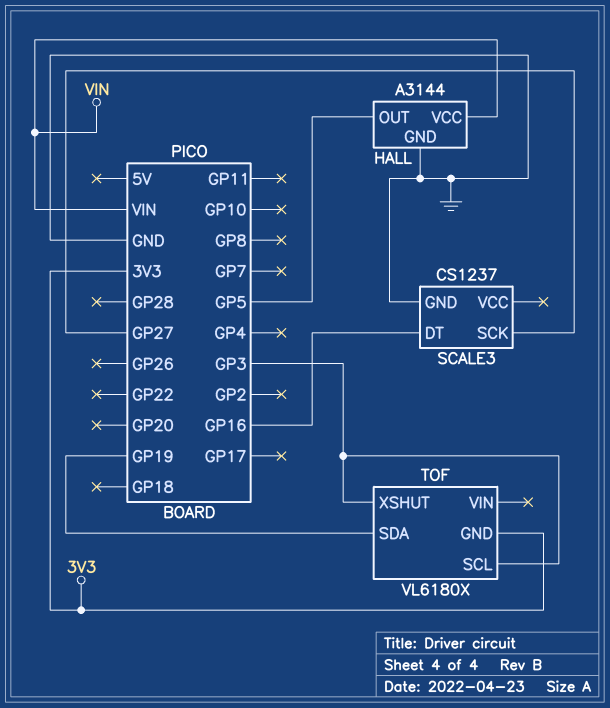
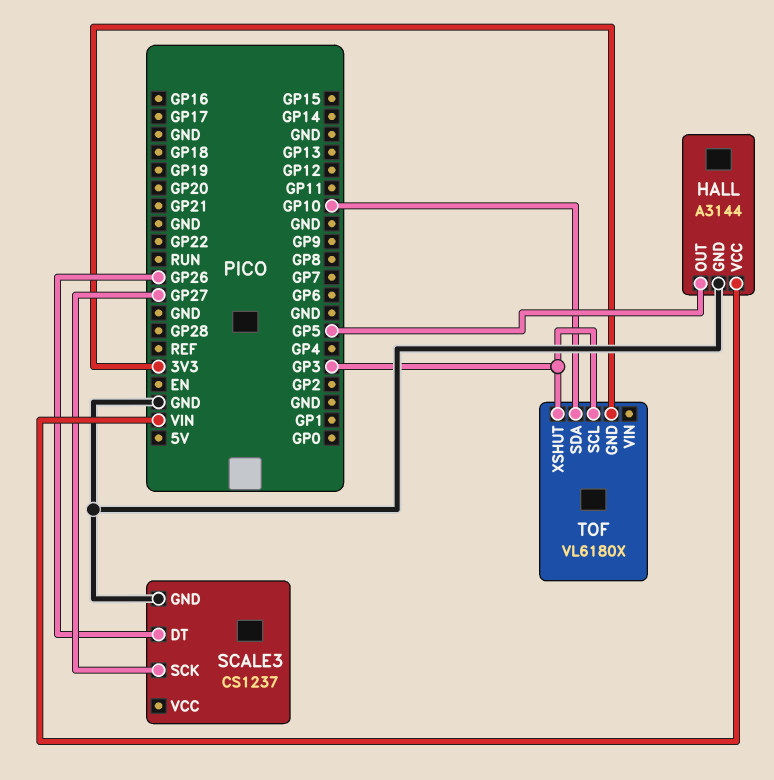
SCALE3 pin DT: GP16 -> GP26
TOF pin SDA: GP19 -> GP10

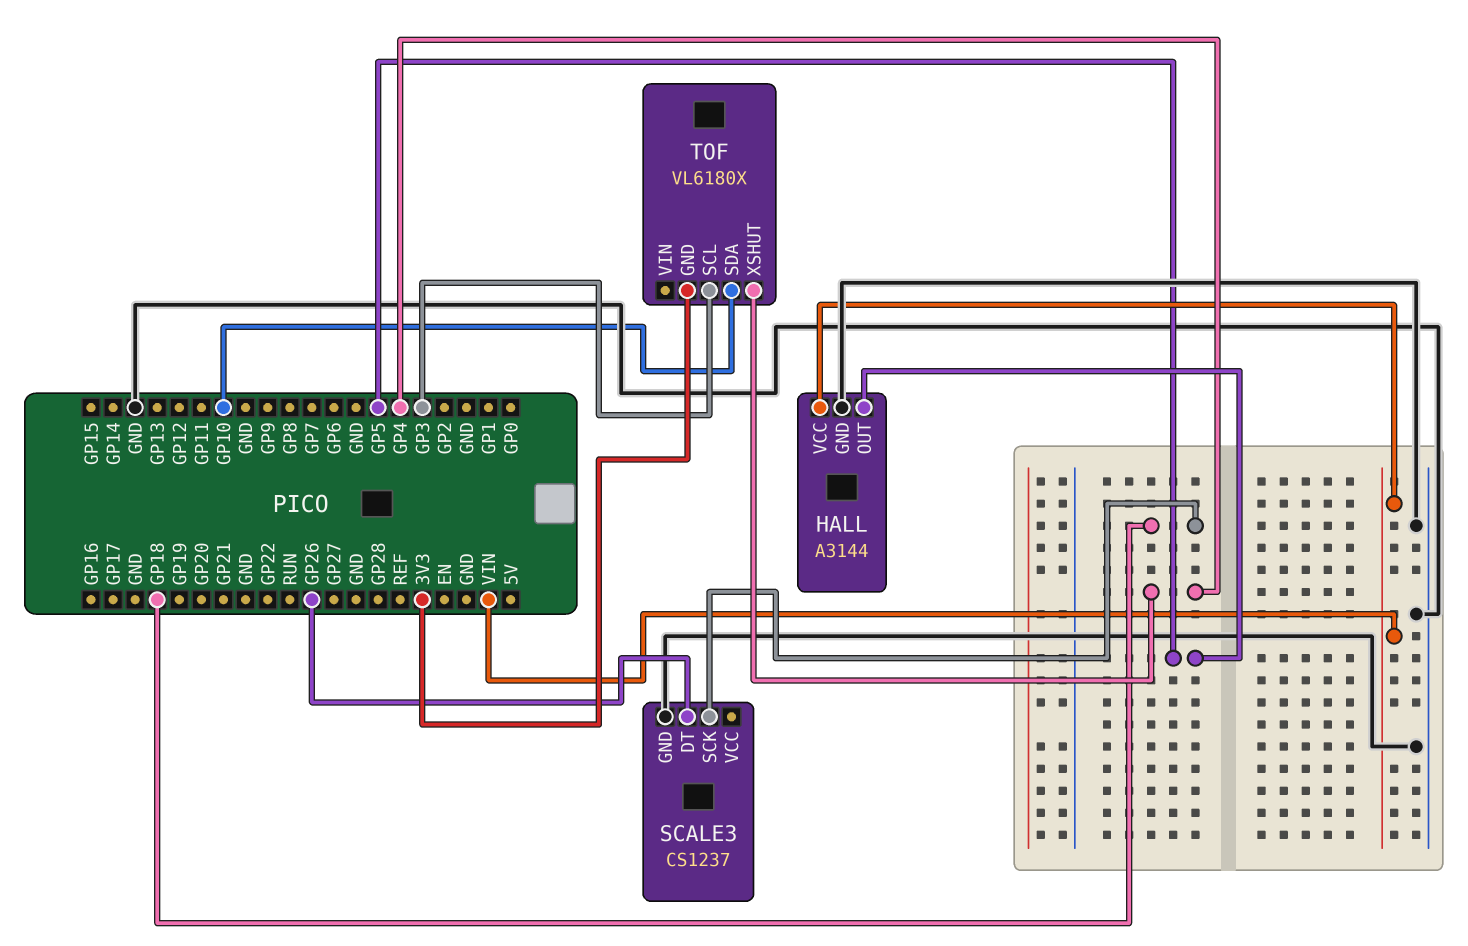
SCALE3 pin SCK: GP27 -> GP18
TOF pin XSHUT: GP3 -> GP4

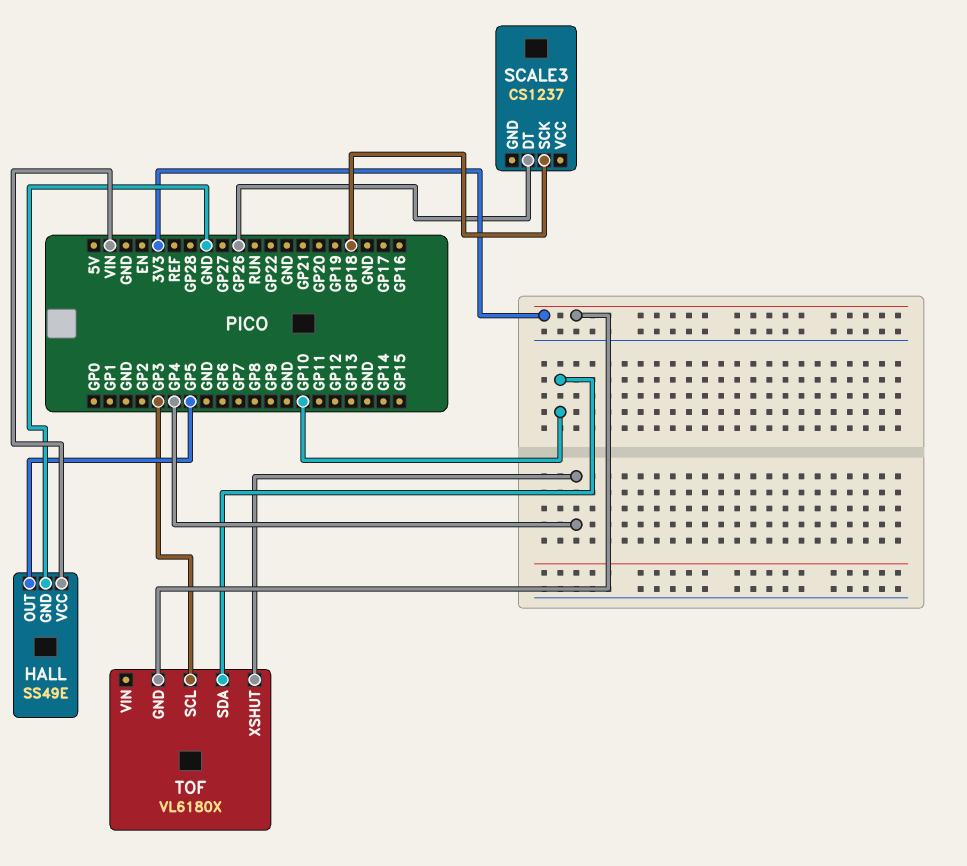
HALL: A3144 -> SS49E
SCALE3 pin GND: GND -> none

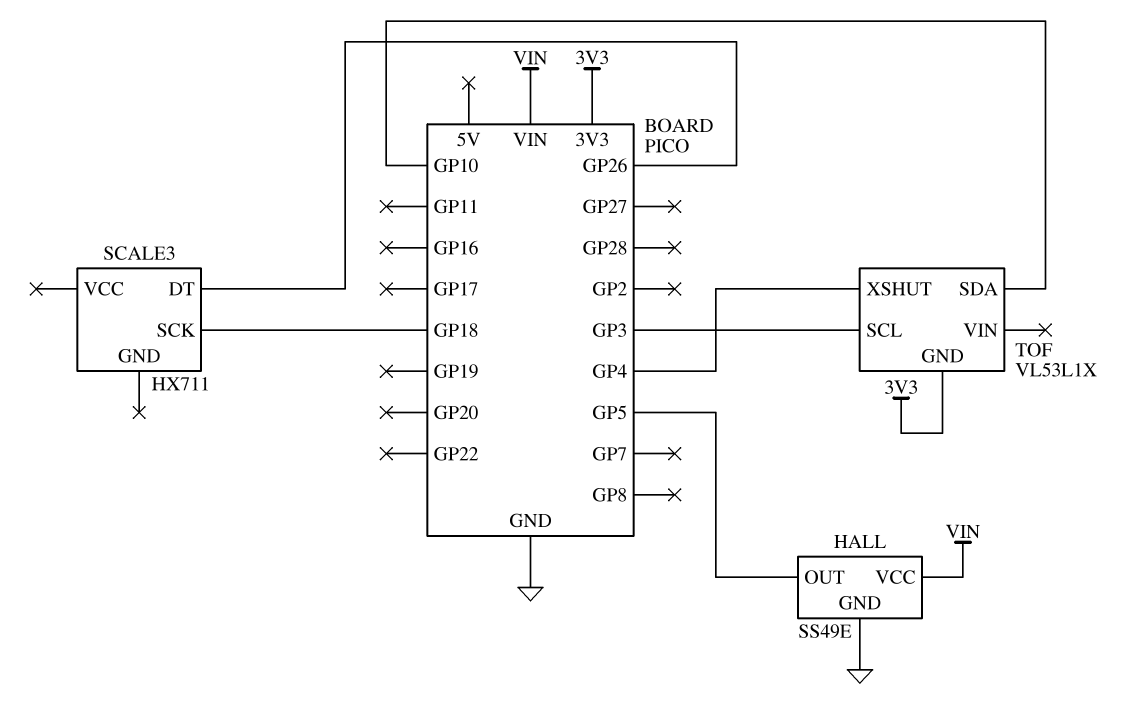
SCALE3: CS1237 -> HX711
TOF: VL6180X -> VL53L1X

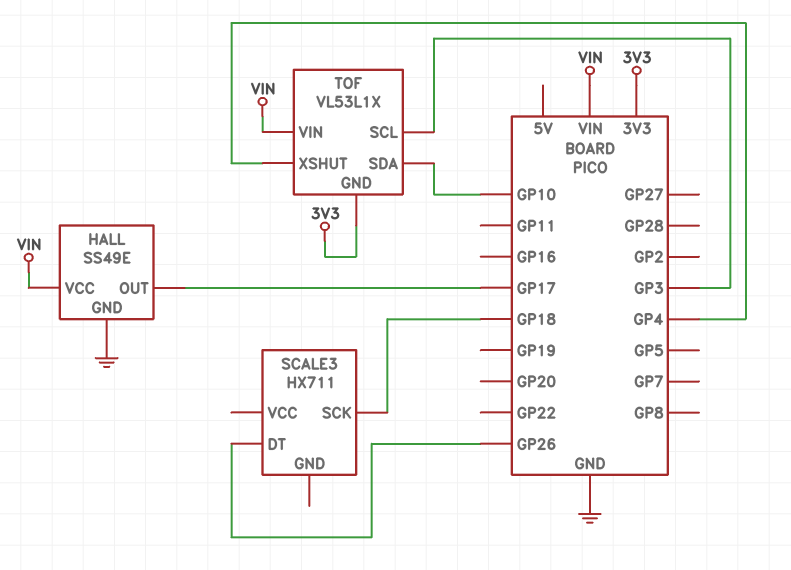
HALL pin OUT: GP5 -> GP17
TOF pin VIN: none -> VIN

